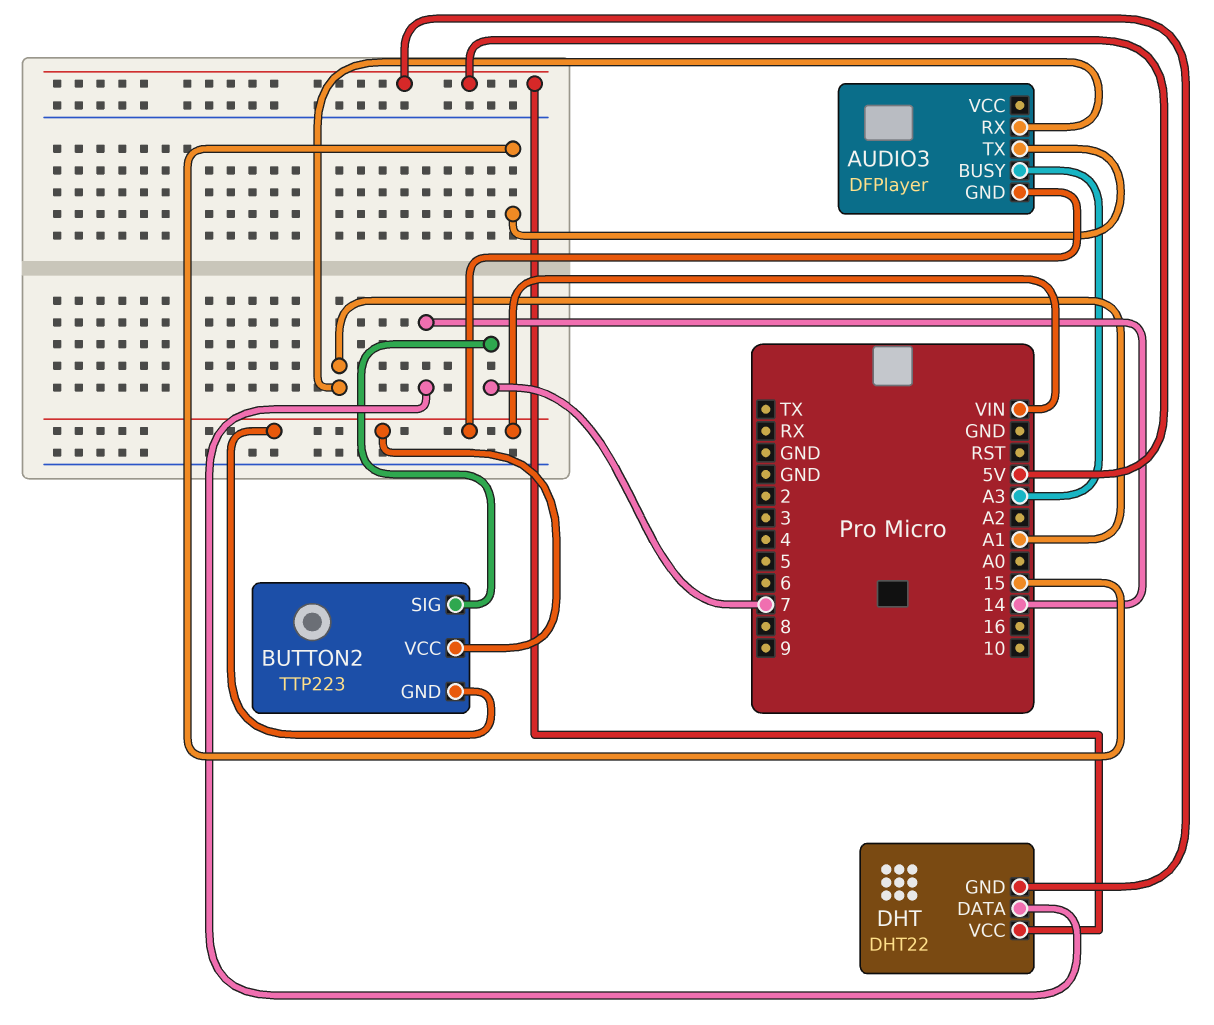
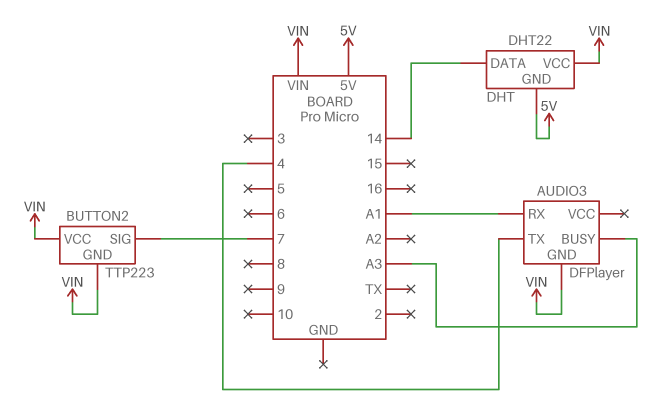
AUDIO3 pin TX: 15 -> 4
DHT pin VCC: 5V -> VIN

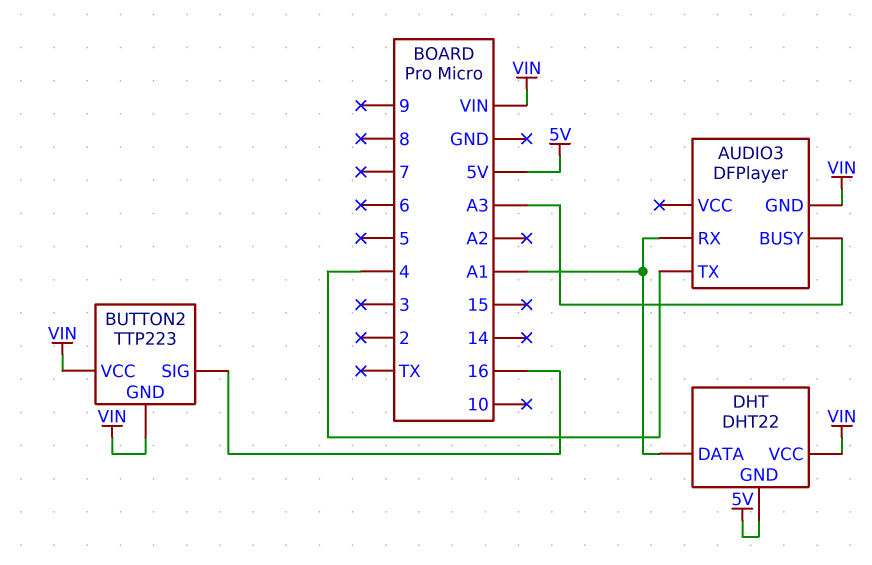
BUTTON2 pin SIG: 7 -> 16
DHT pin DATA: 14 -> A1

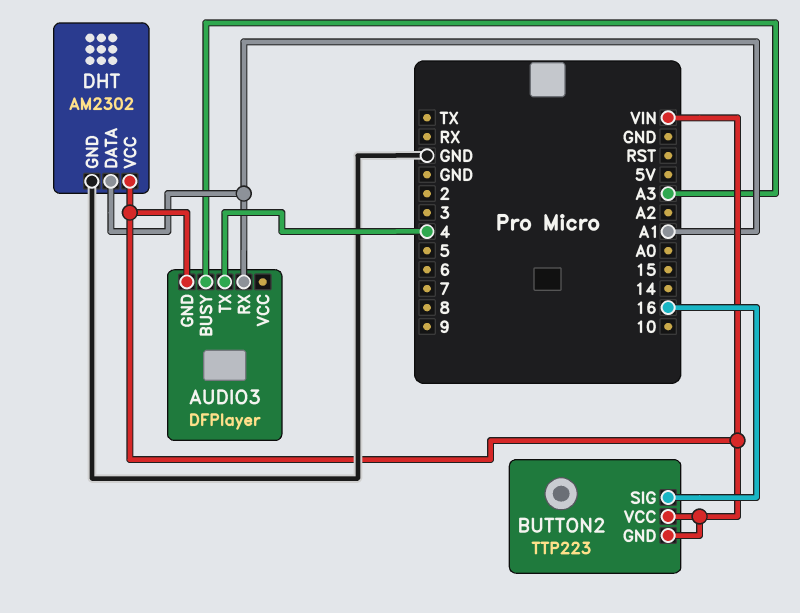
DHT: DHT22 -> AM2302
DHT pin GND: 5V -> GND

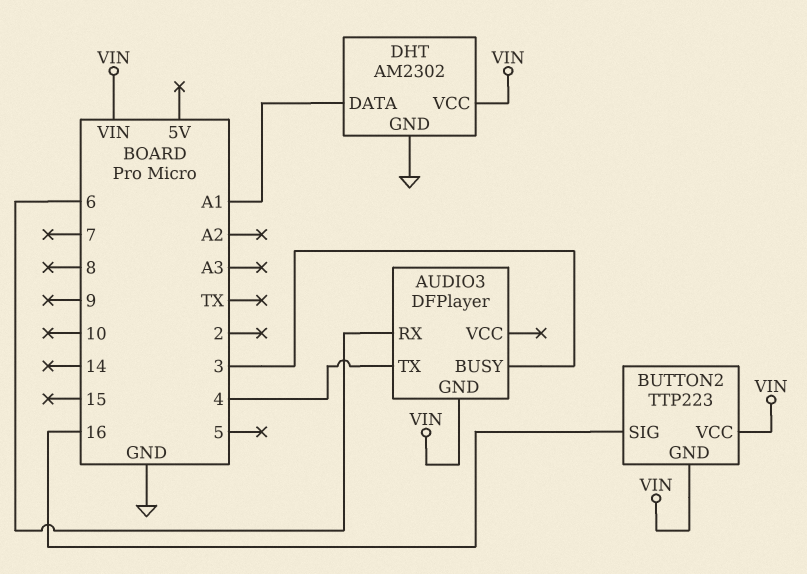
AUDIO3 pin BUSY: A3 -> 3
AUDIO3 pin RX: A1 -> 6

